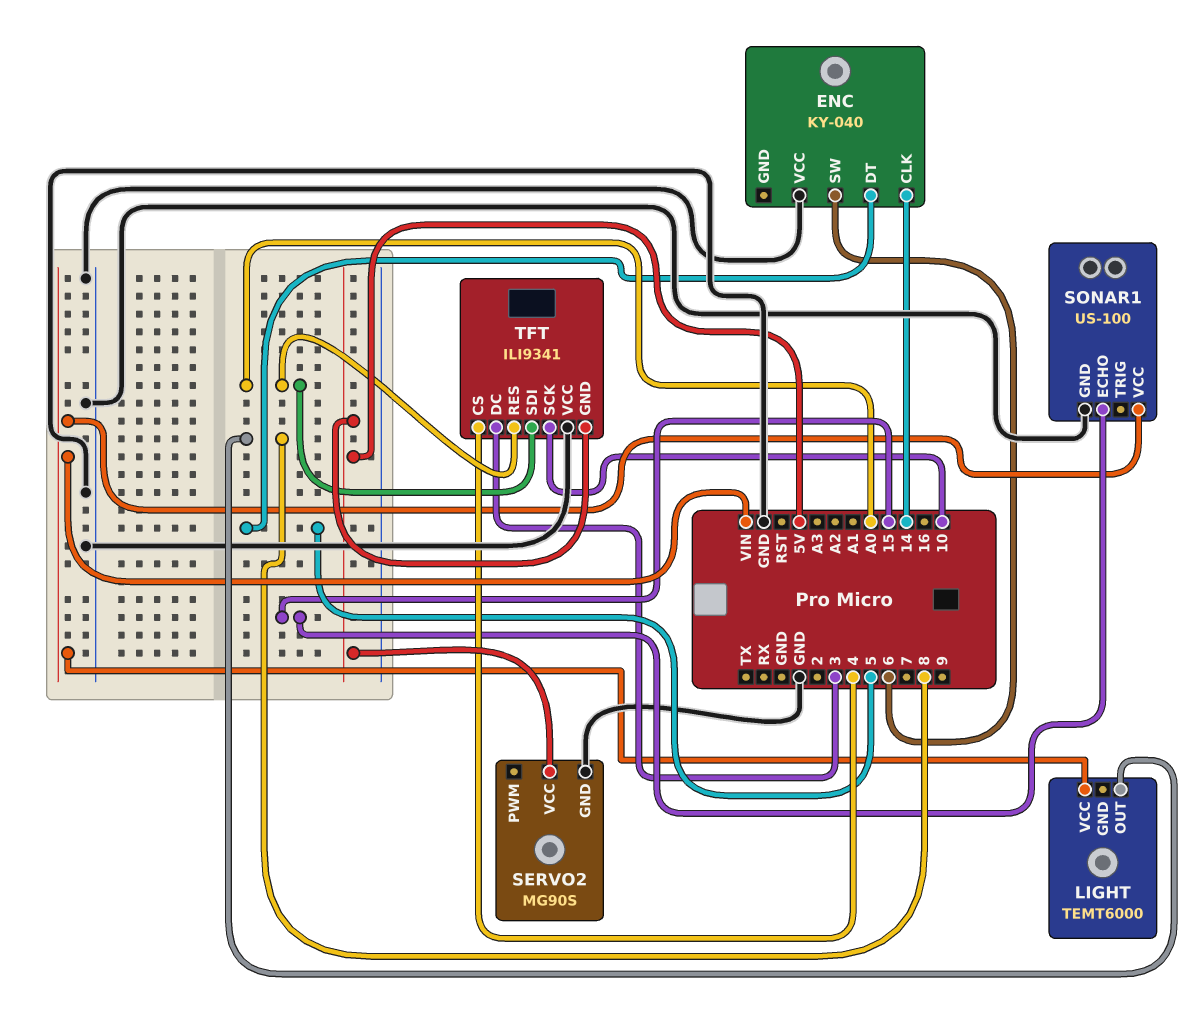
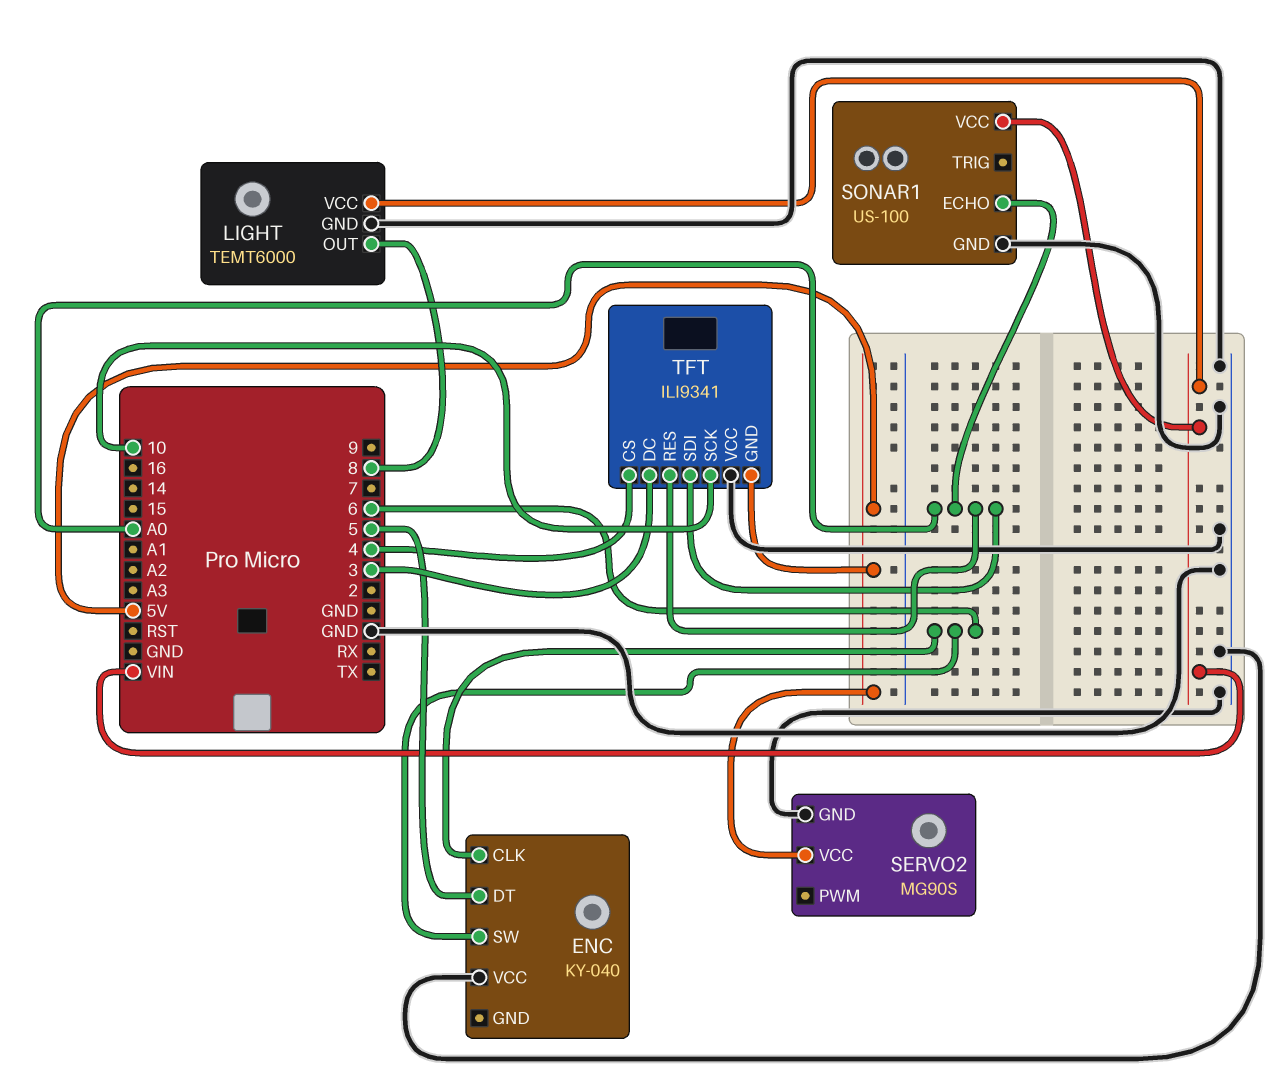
ENC pin CLK: 14 -> 6
LIGHT pin GND: none -> GND
SONAR1 pin ECHO: 15 -> A0

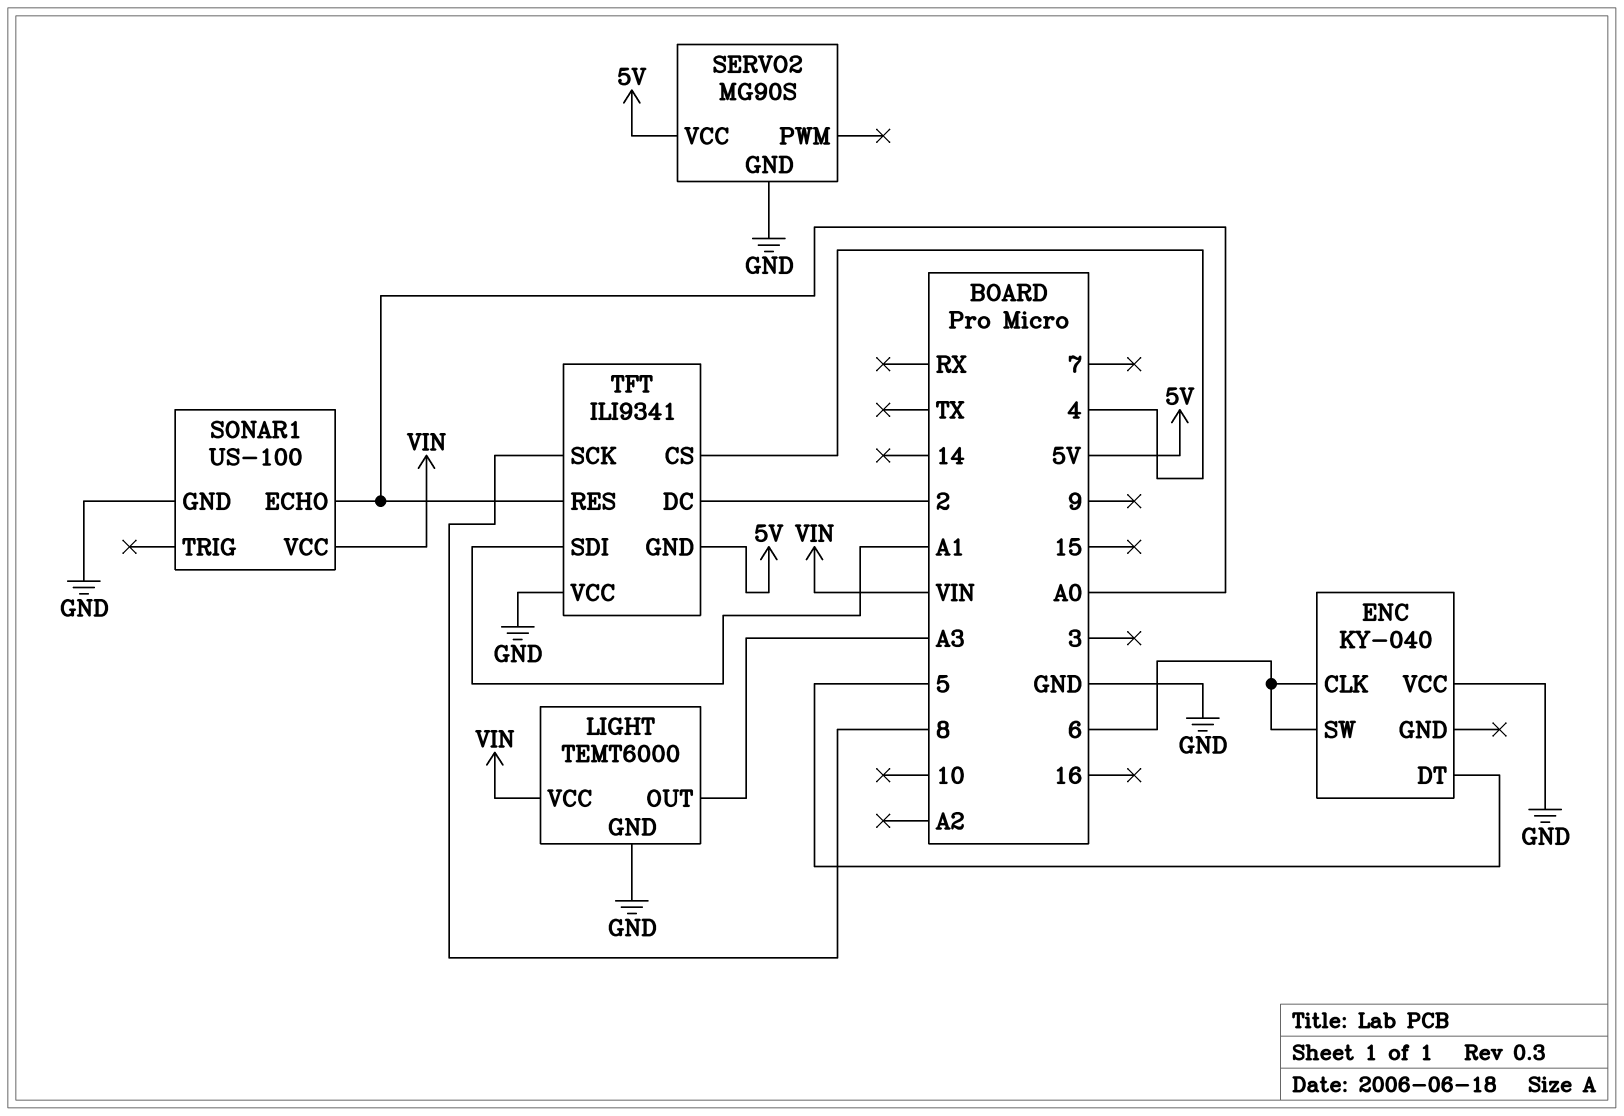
LIGHT pin OUT: 8 -> A3
TFT pin DC: 3 -> 2
TFT pin SCK: 10 -> 8
TFT pin SDI: A0 -> A1

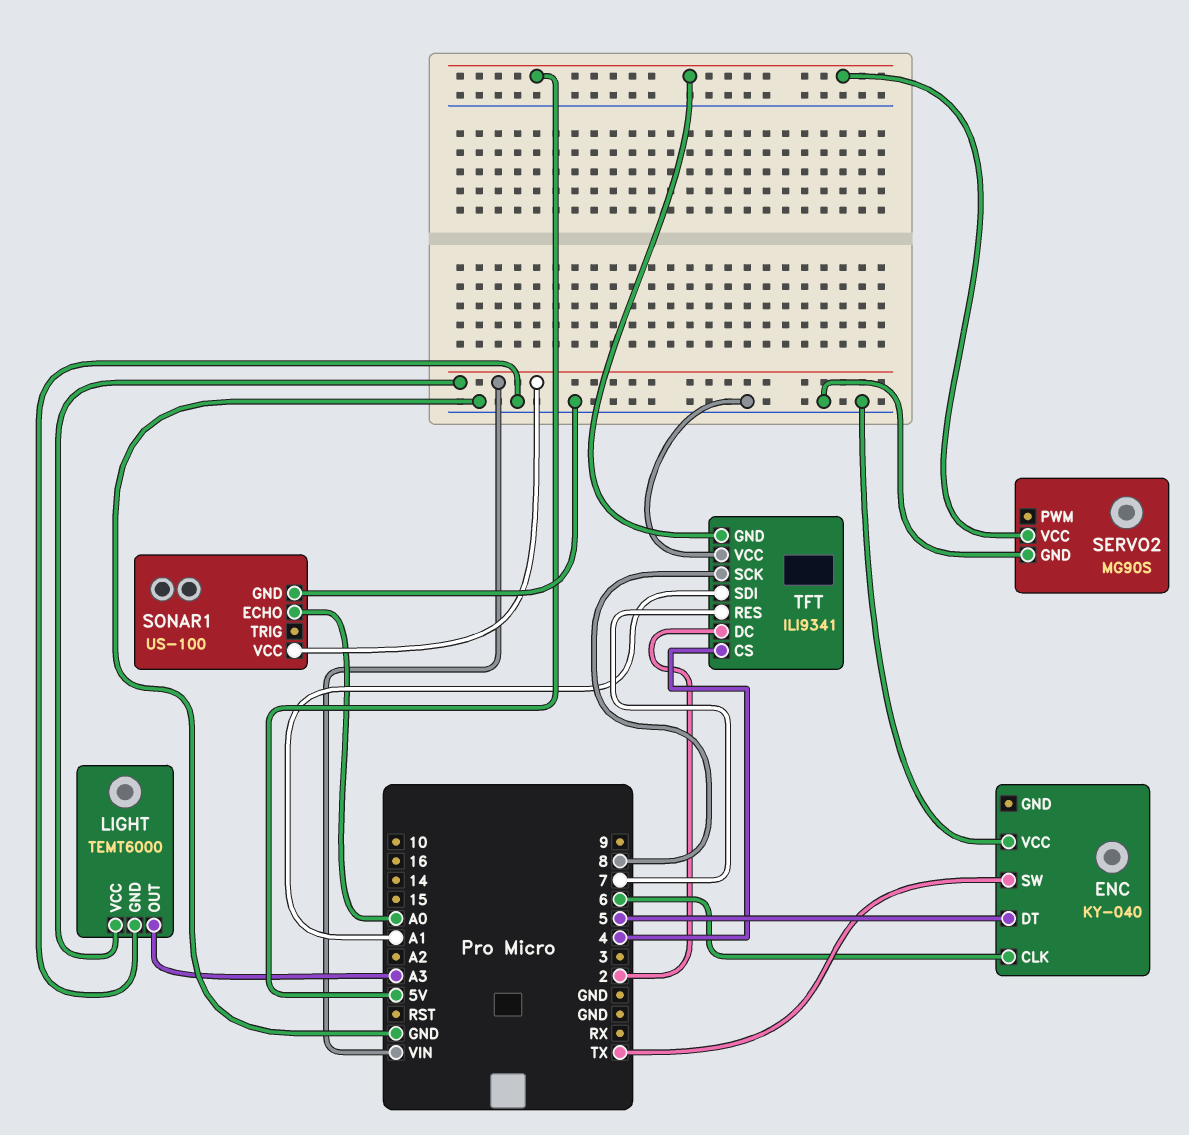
ENC pin SW: 6 -> TX
TFT pin RES: A0 -> 7

